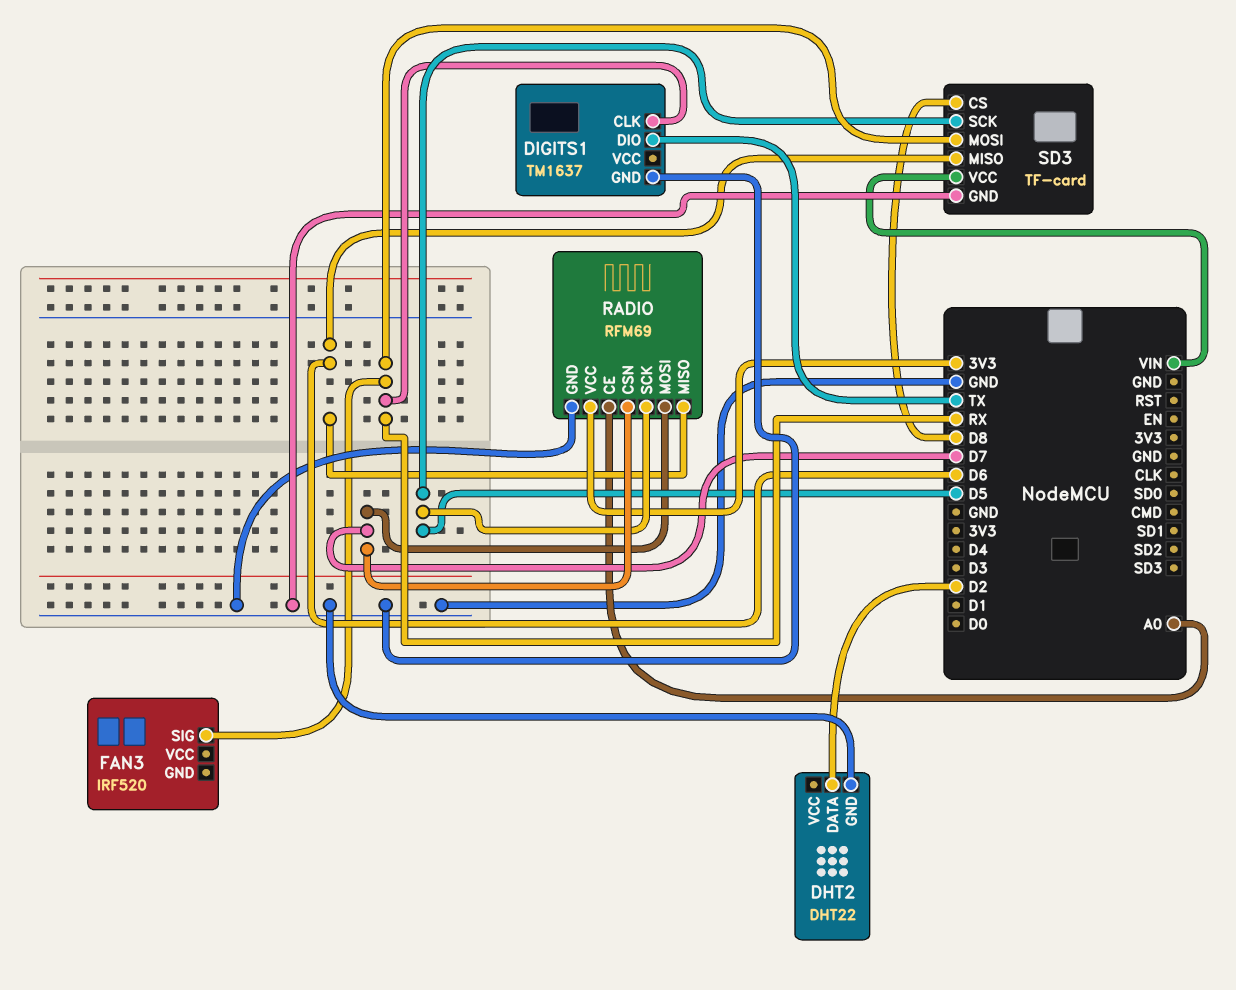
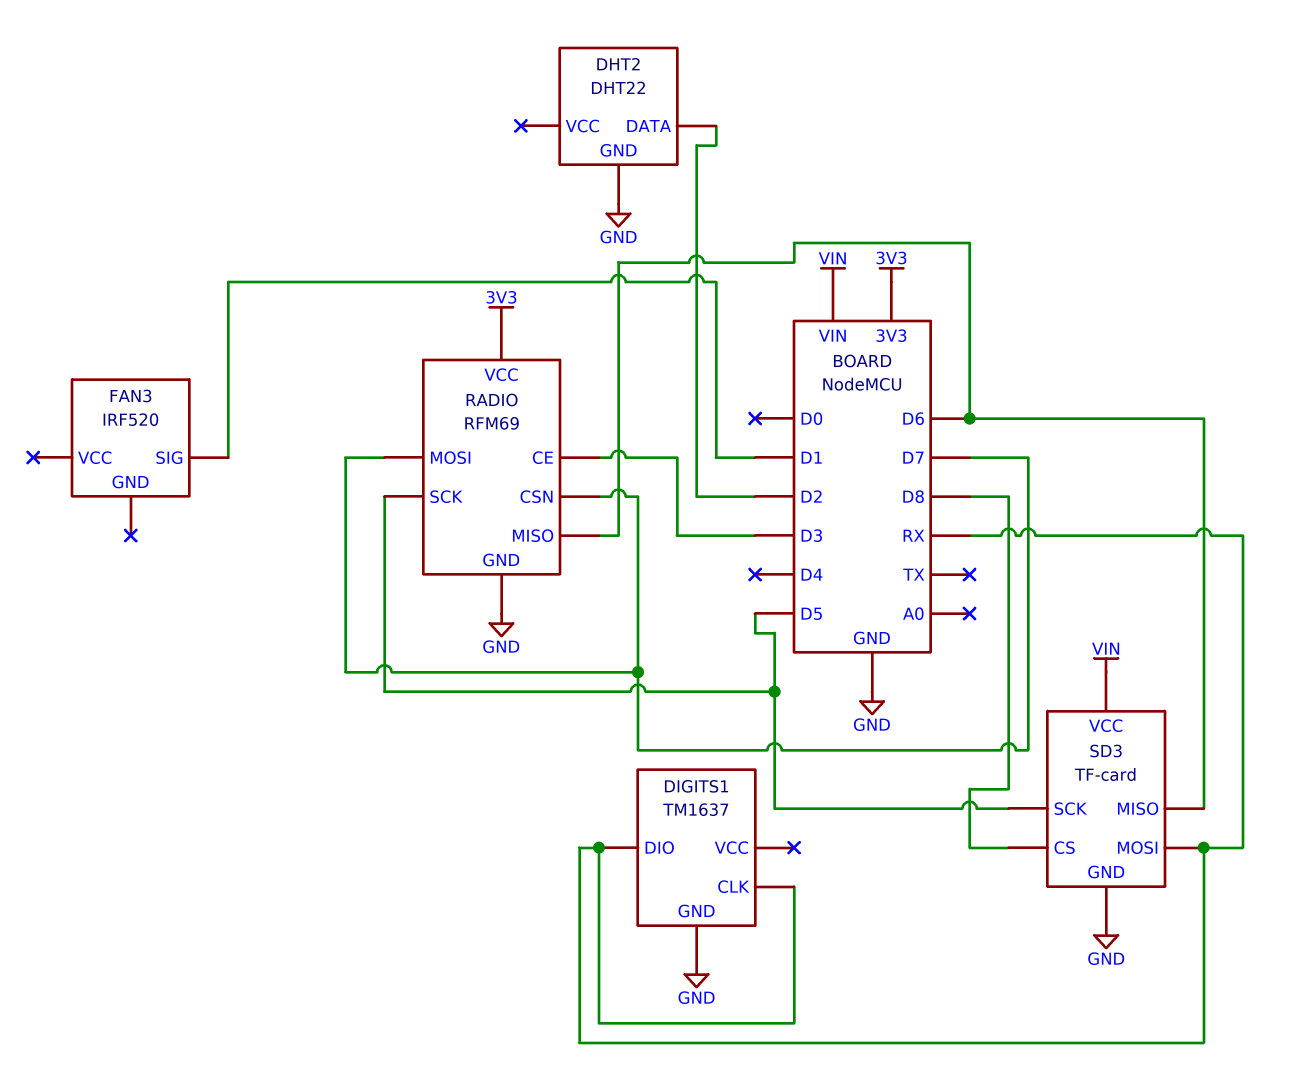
DIGITS1 pin DIO: TX -> RX
FAN3 pin SIG: RX -> D1
RADIO pin CE: A0 -> D3

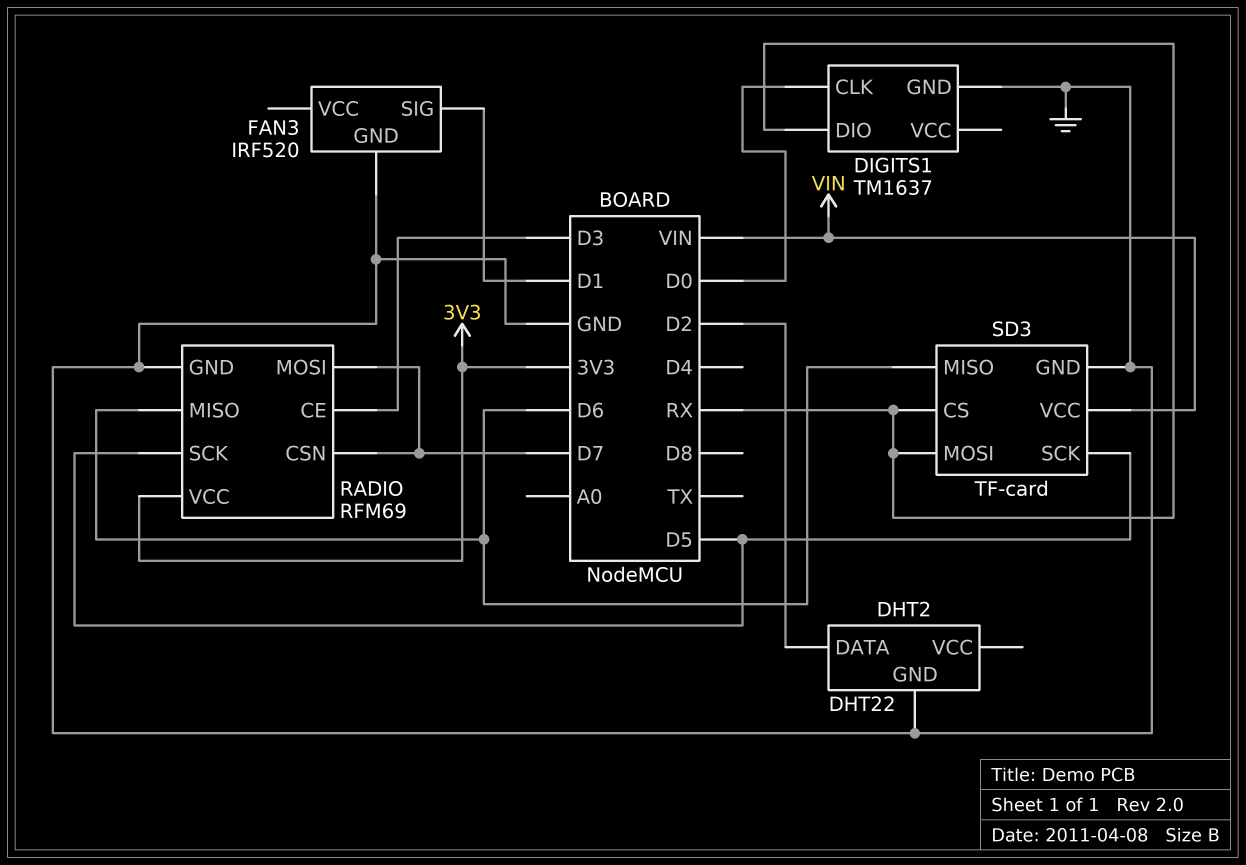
DIGITS1 pin CLK: RX -> D0
FAN3 pin GND: none -> GND
SD3 pin CS: D8 -> RX

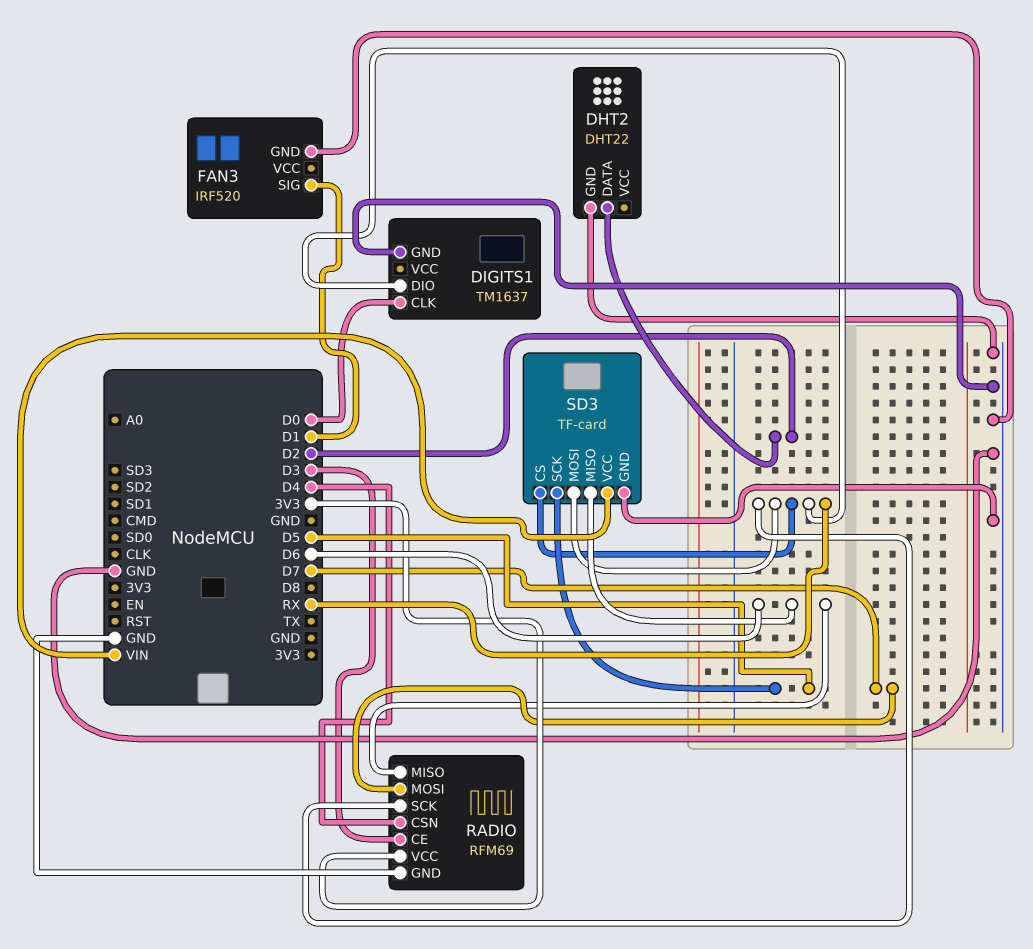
RADIO pin CSN: D7 -> D4
RADIO pin SCK: D5 -> RX

